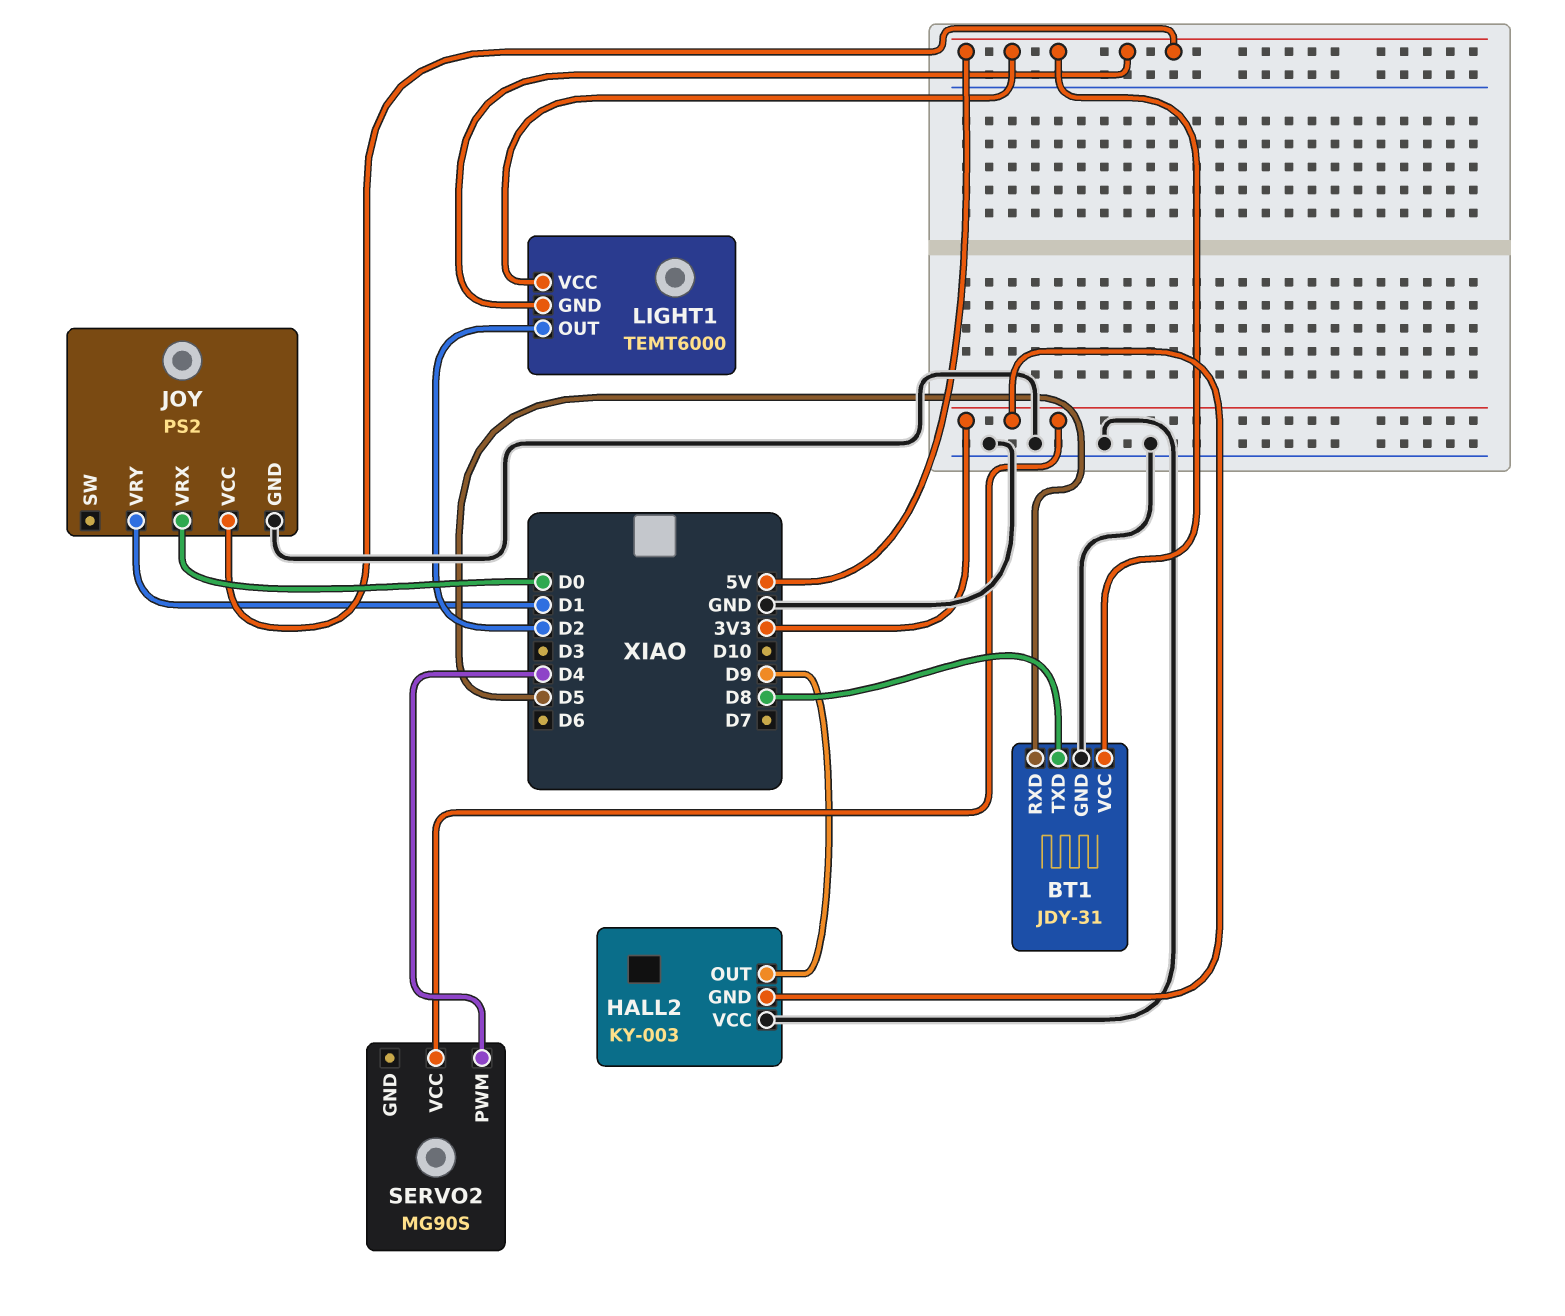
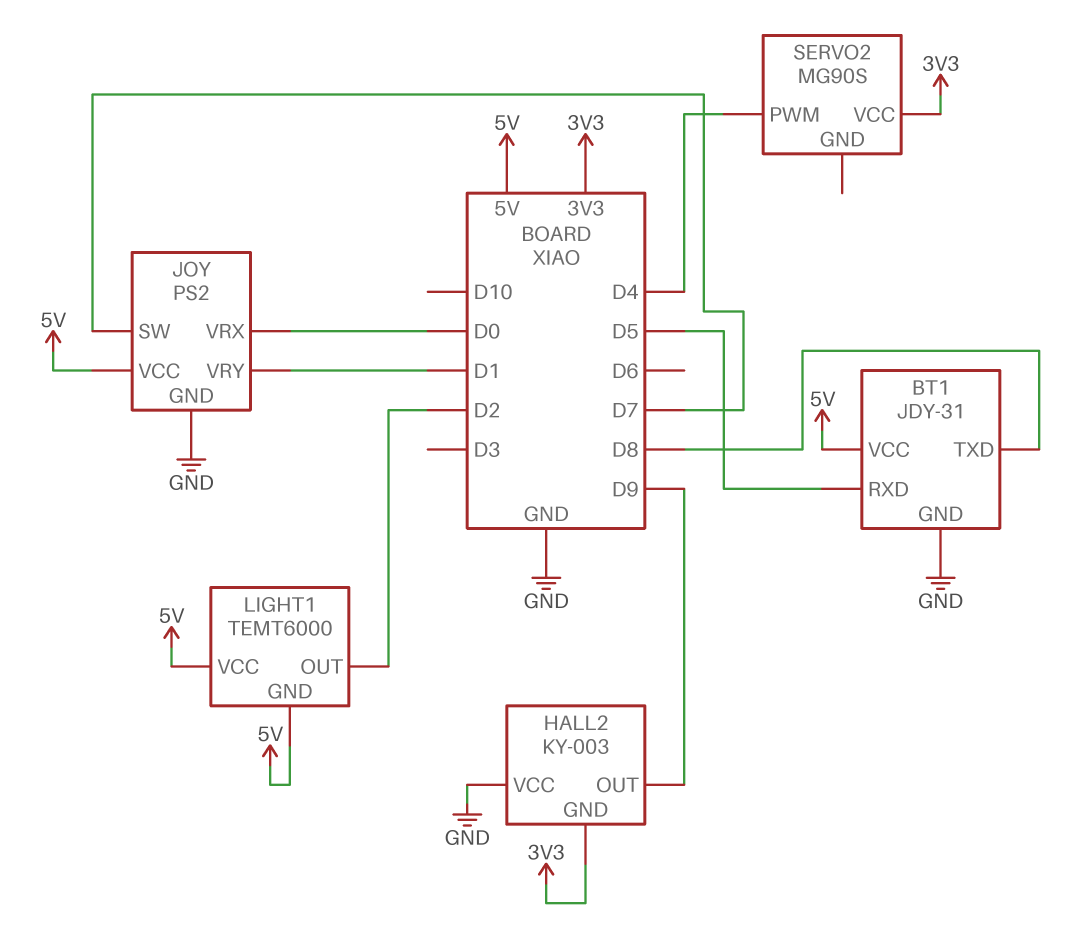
JOY pin SW: none -> D7

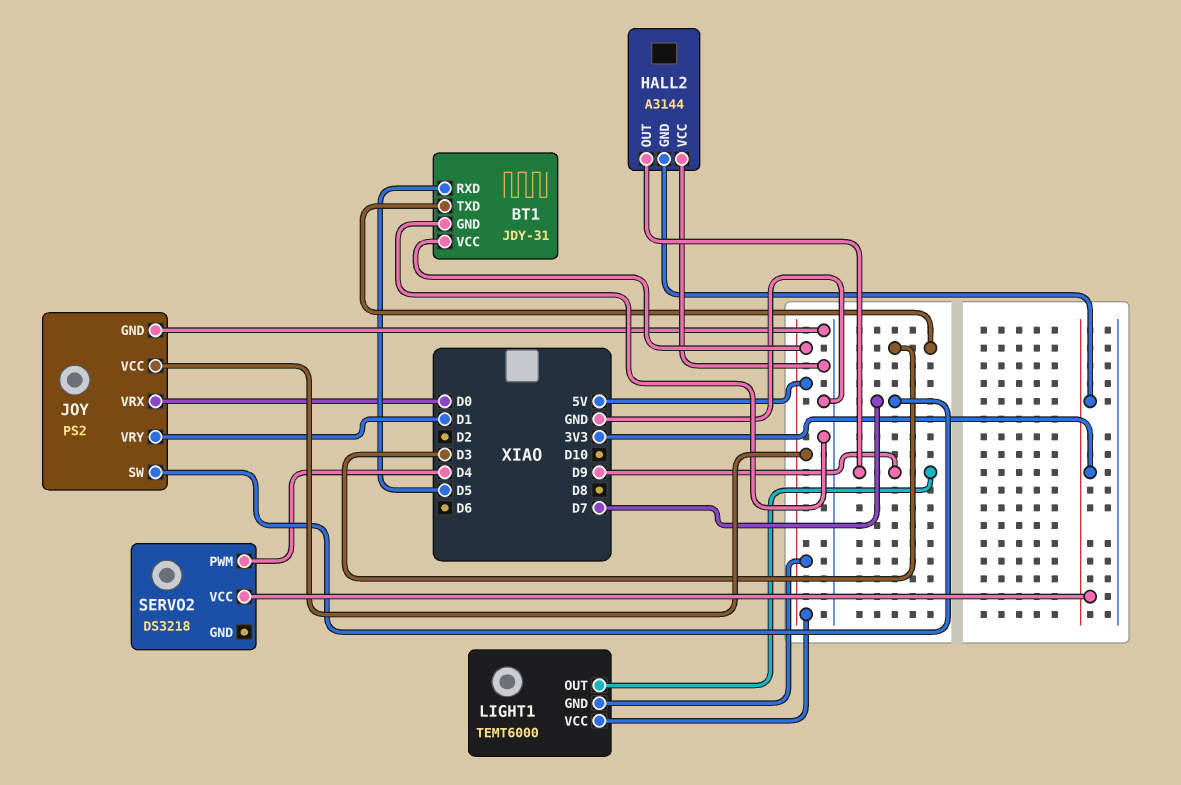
BT1 pin TXD: D8 -> D3
HALL2: KY-003 -> A3144
LIGHT1 pin OUT: D2 -> D9
SERVO2: MG90S -> DS3218

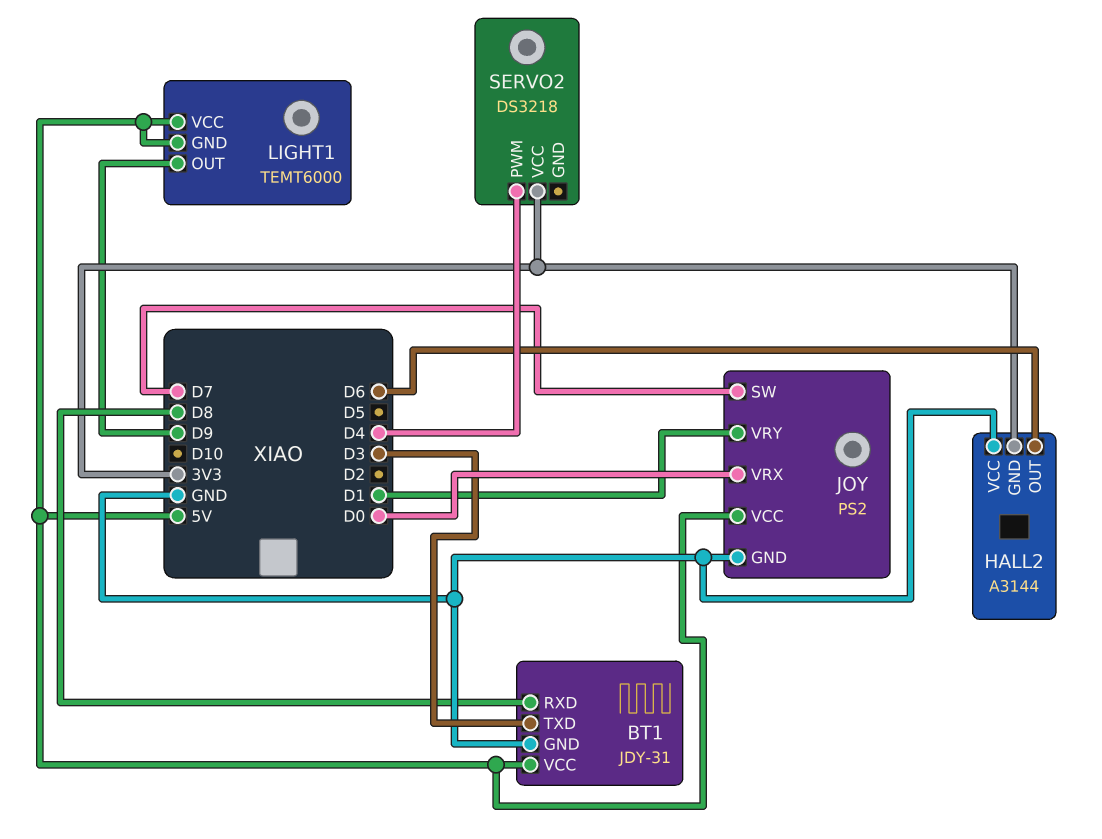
BT1 pin RXD: D5 -> D8
HALL2 pin OUT: D9 -> D6

